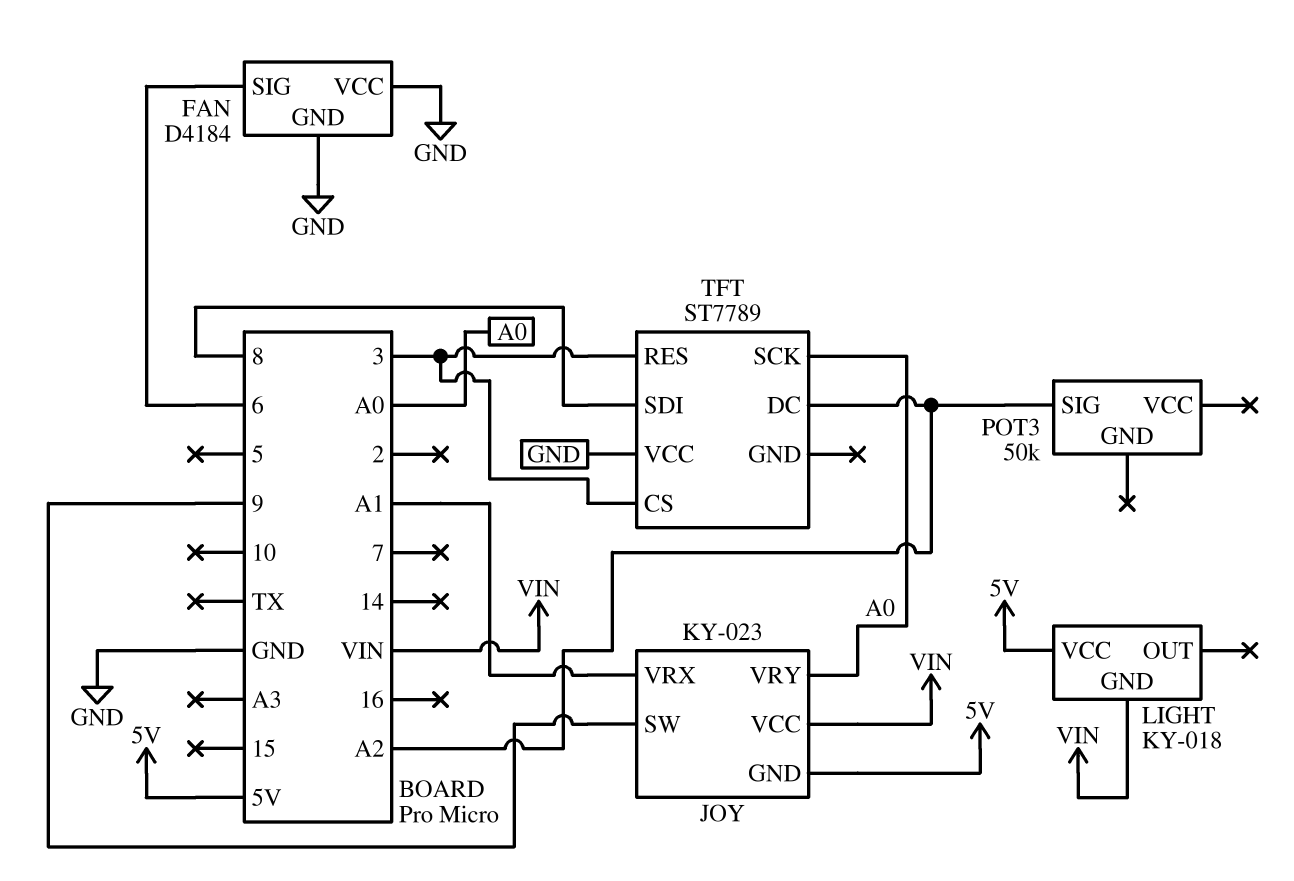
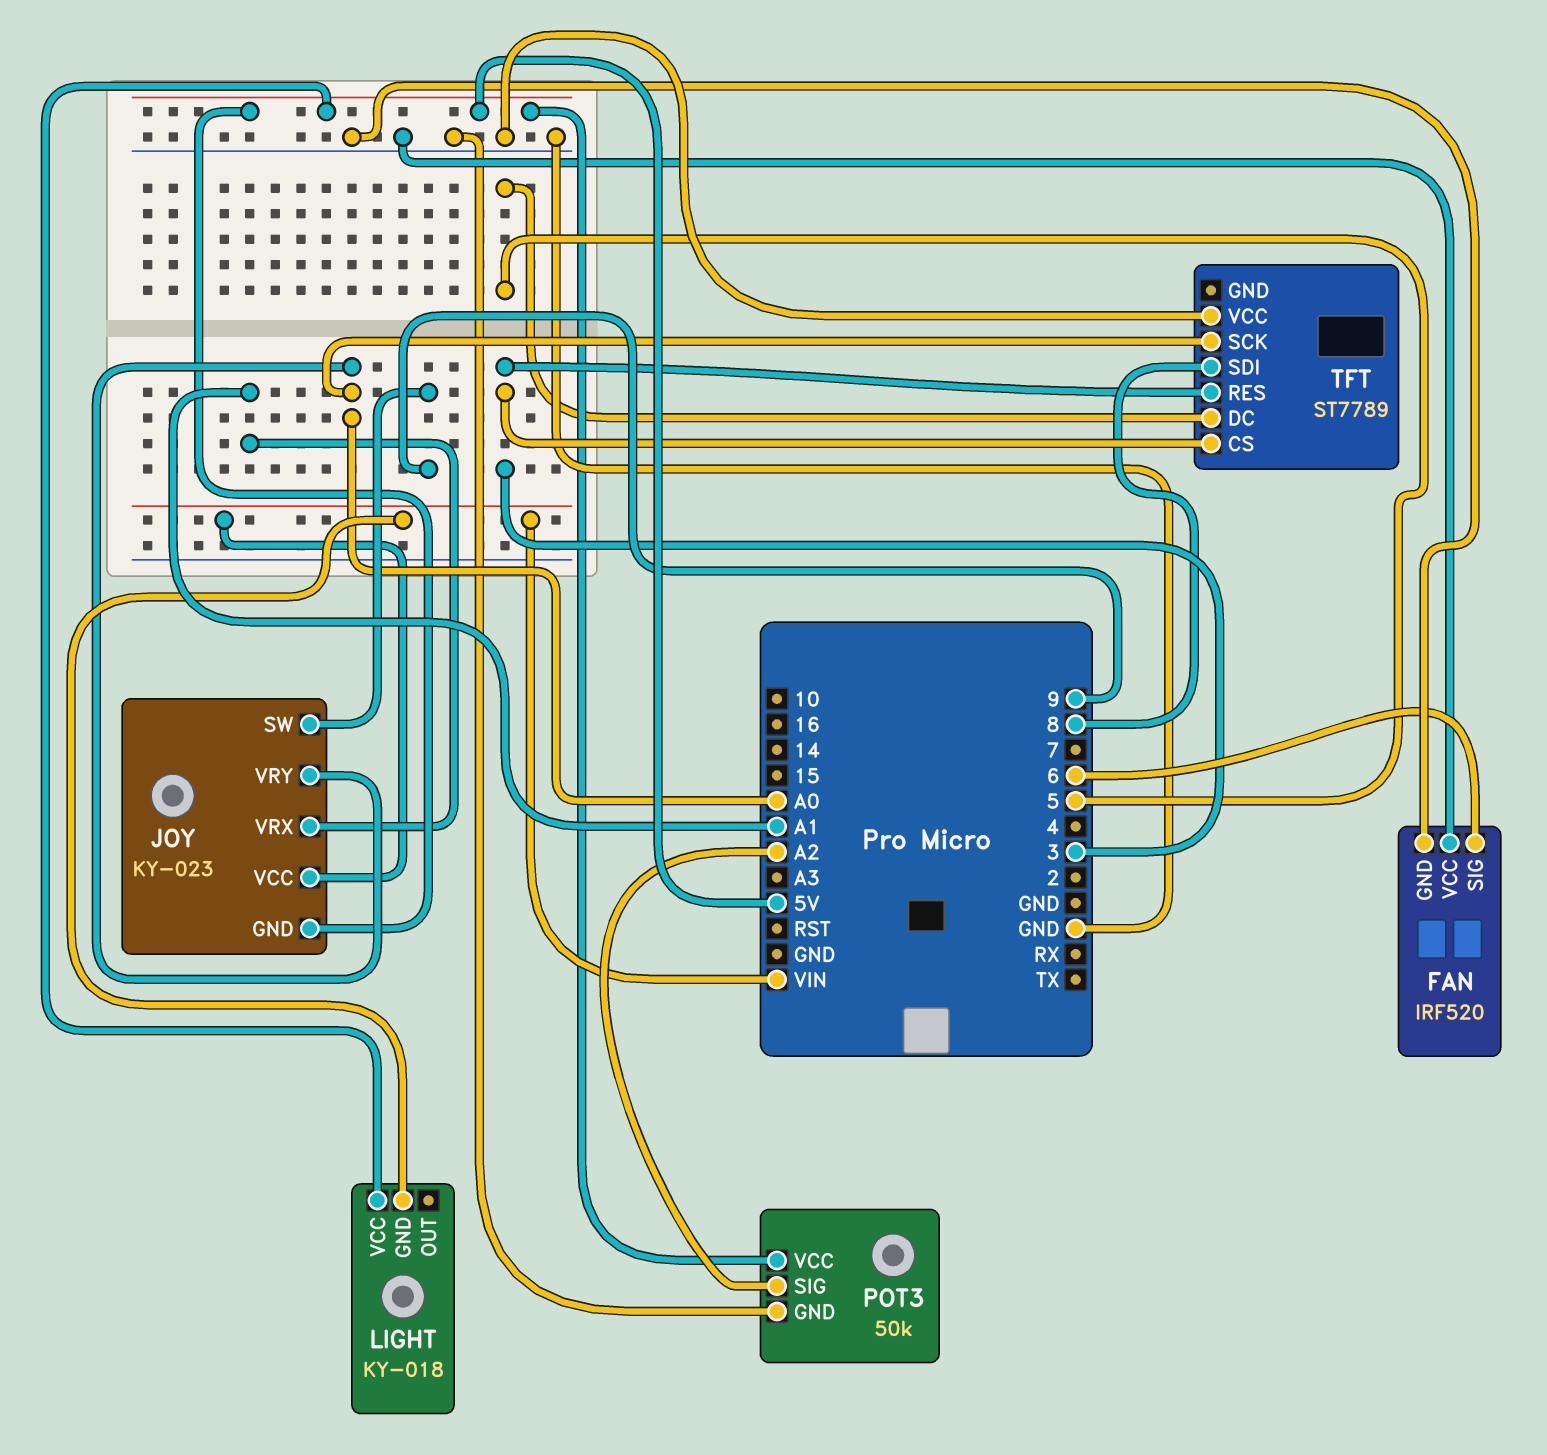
FAN: D4184 -> IRF520
POT3 pin GND: none -> GND
POT3 pin VCC: none -> 5V
TFT pin DC: A2 -> 5

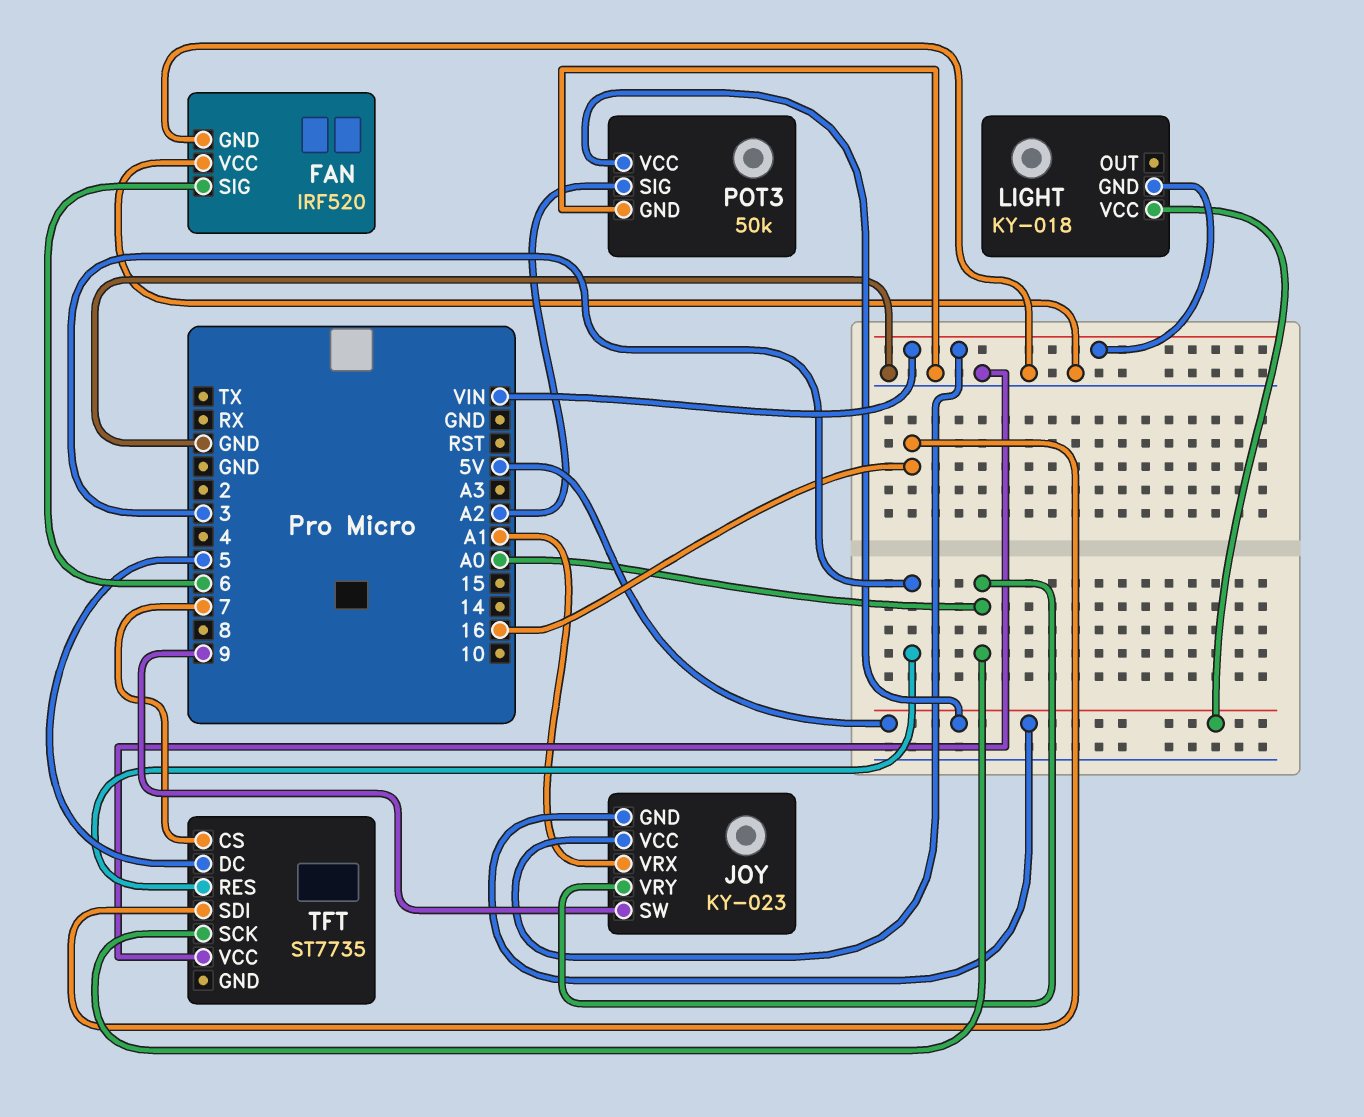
TFT: ST7789 -> ST7735
TFT pin CS: 3 -> 7
TFT pin SDI: 8 -> 16

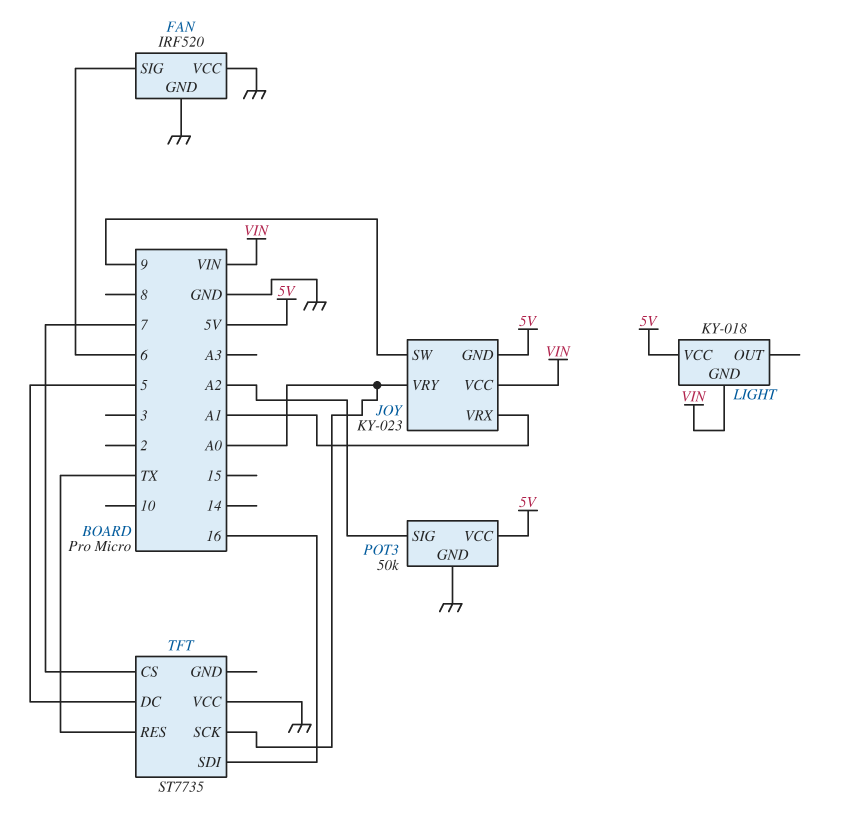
TFT pin RES: 3 -> TX

